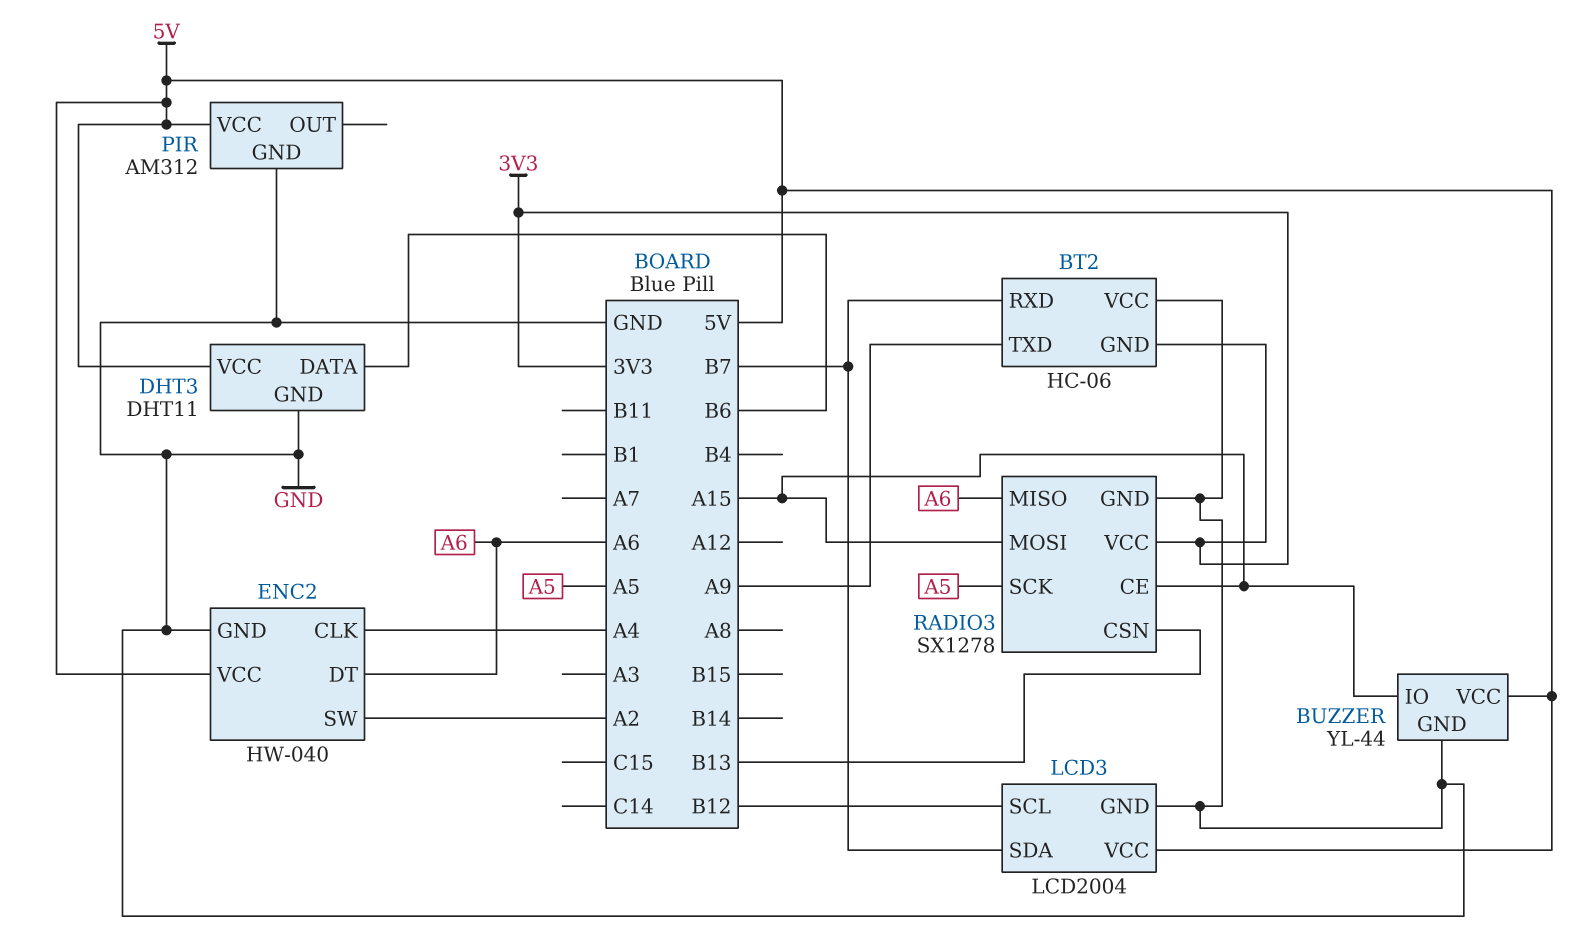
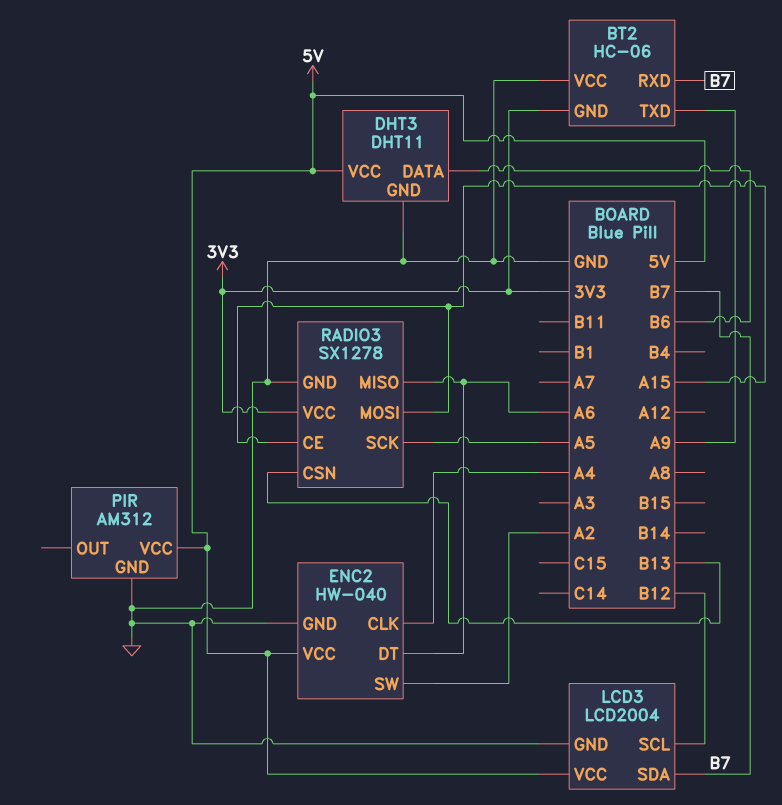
BUZZER: YL-44 -> none
BUZZER pin GND: GND -> none
BUZZER pin IO: A15 -> none
BUZZER pin VCC: 5V -> none

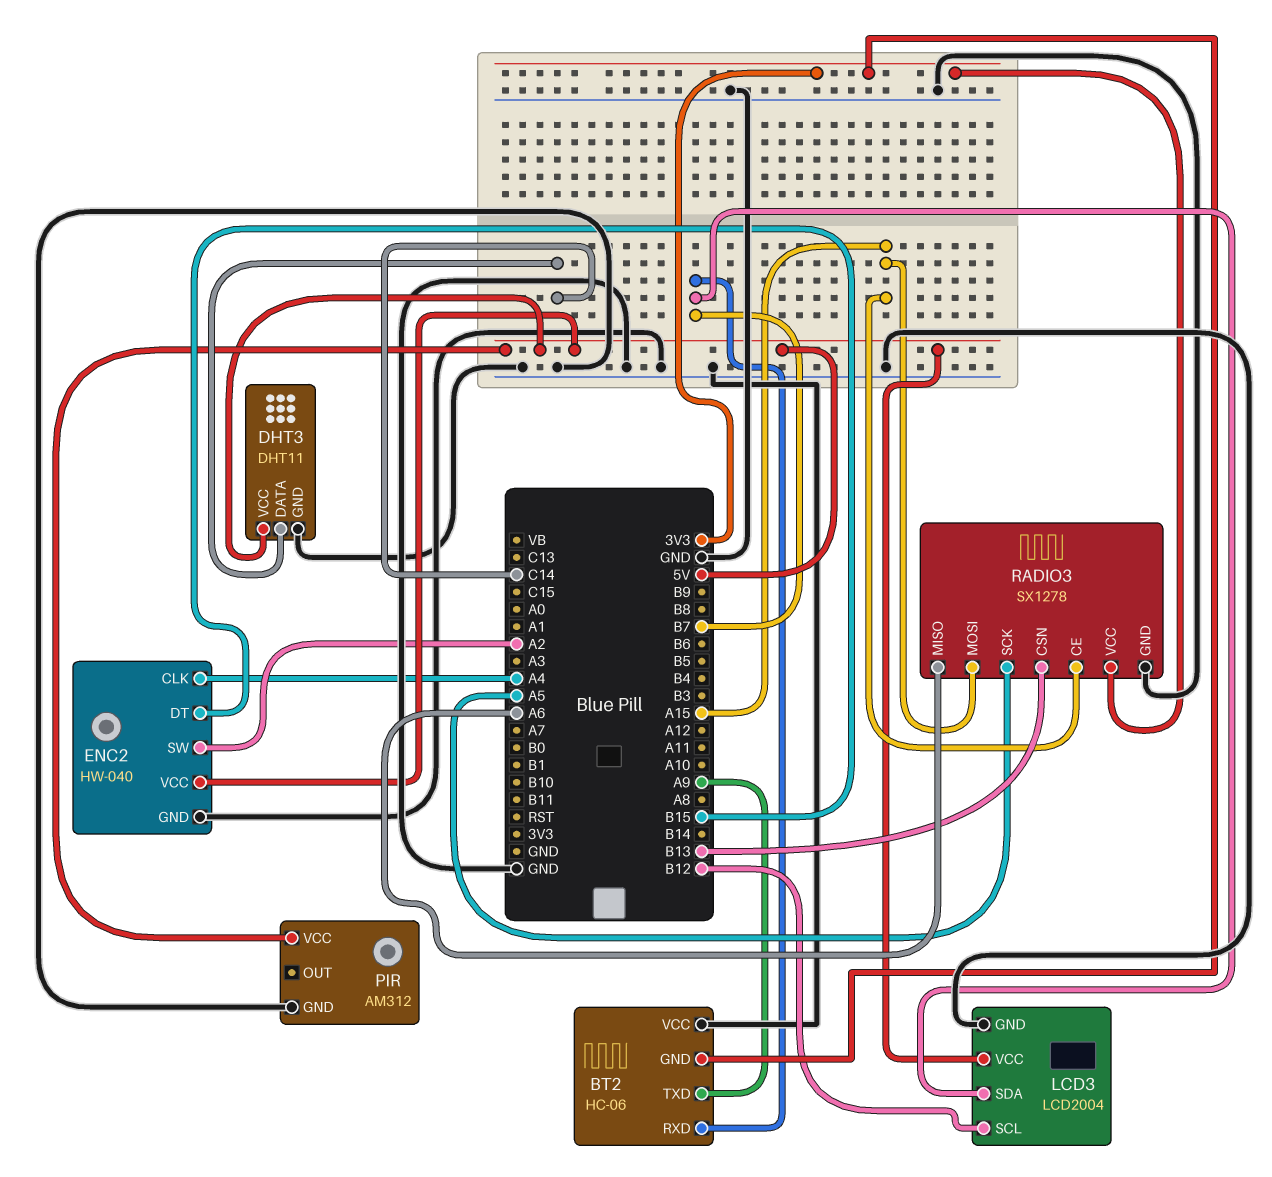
DHT3 pin DATA: B6 -> C14
ENC2 pin DT: A6 -> B15

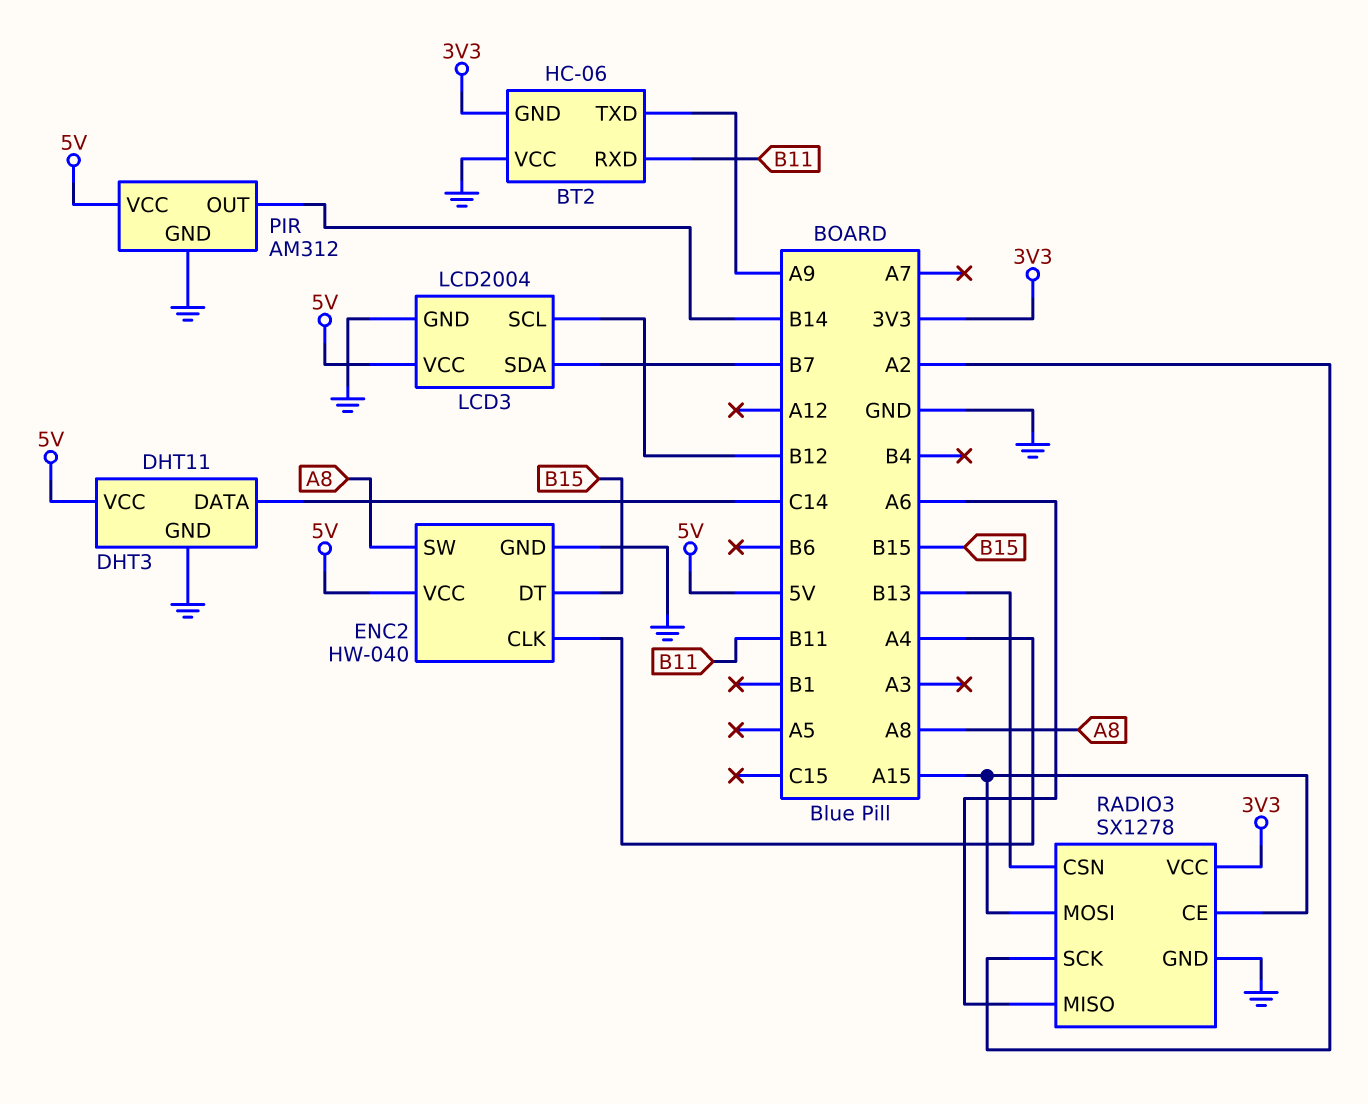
BT2 pin RXD: B7 -> B11
ENC2 pin SW: A2 -> A8
PIR pin OUT: none -> B14
RADIO3 pin SCK: A5 -> A2

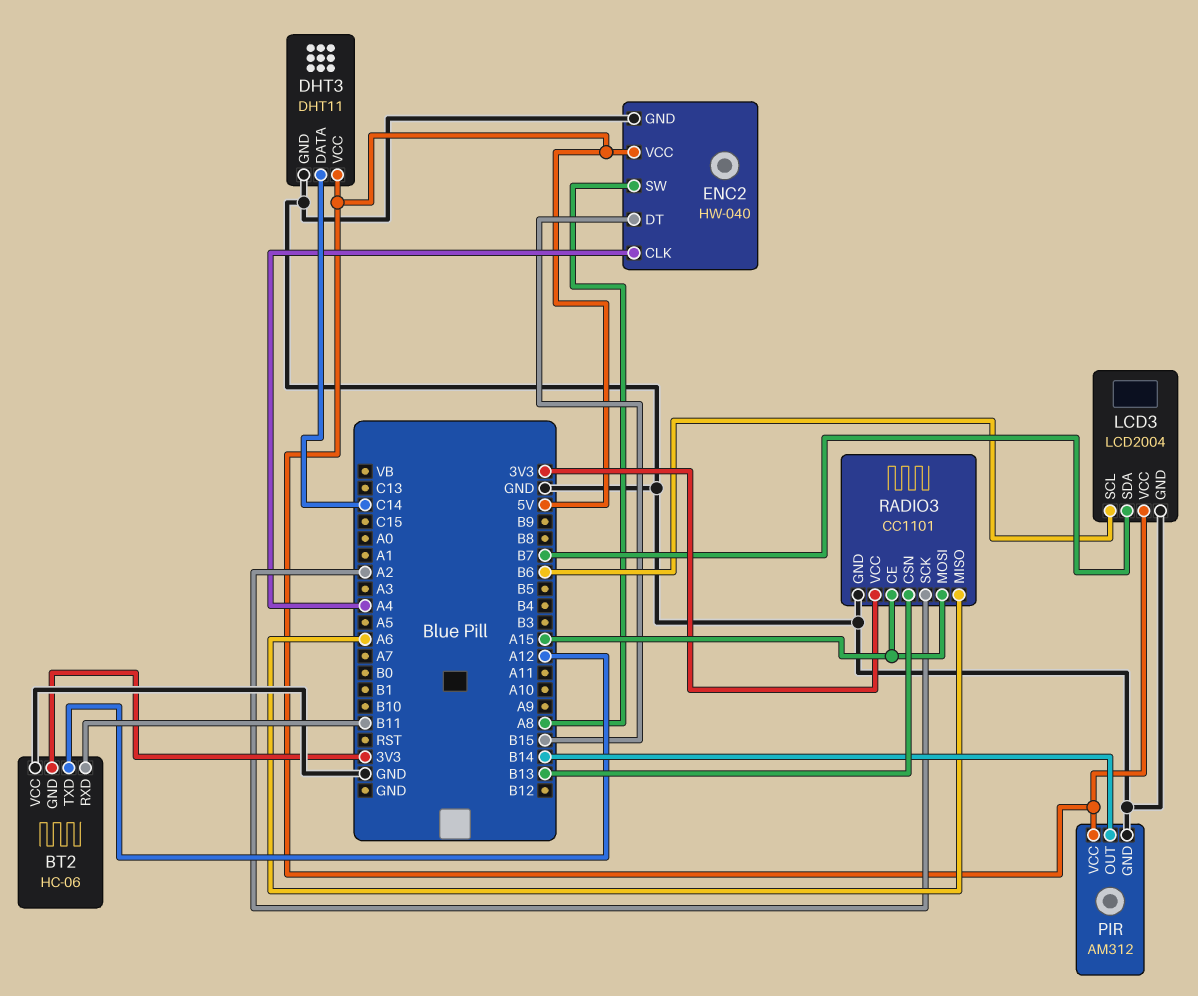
BT2 pin TXD: A9 -> A12
LCD3 pin SCL: B12 -> B6
RADIO3: SX1278 -> CC1101

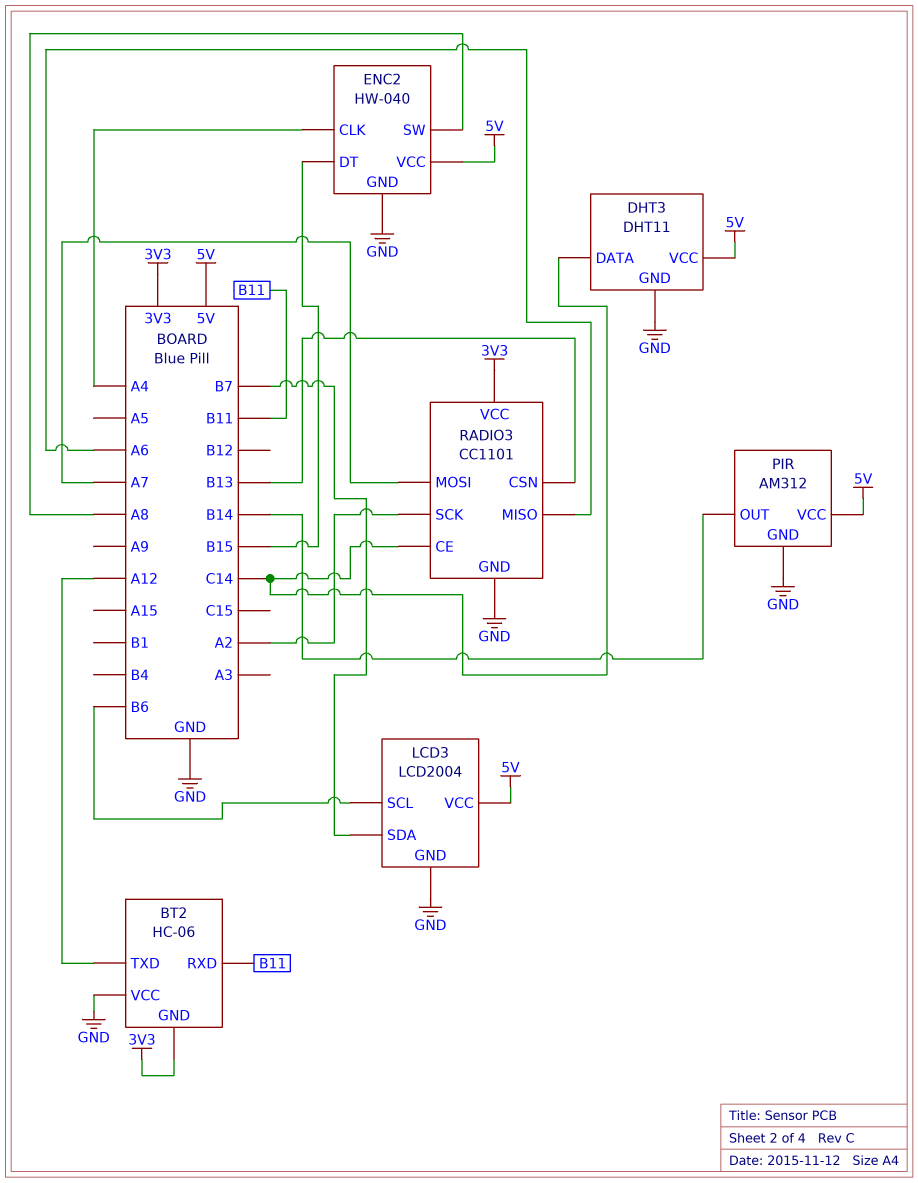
RADIO3 pin CE: A15 -> C14
RADIO3 pin MOSI: A15 -> A7

